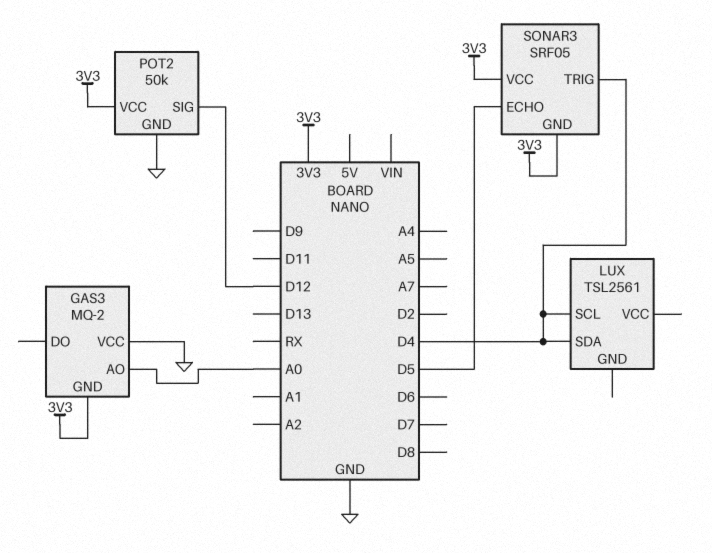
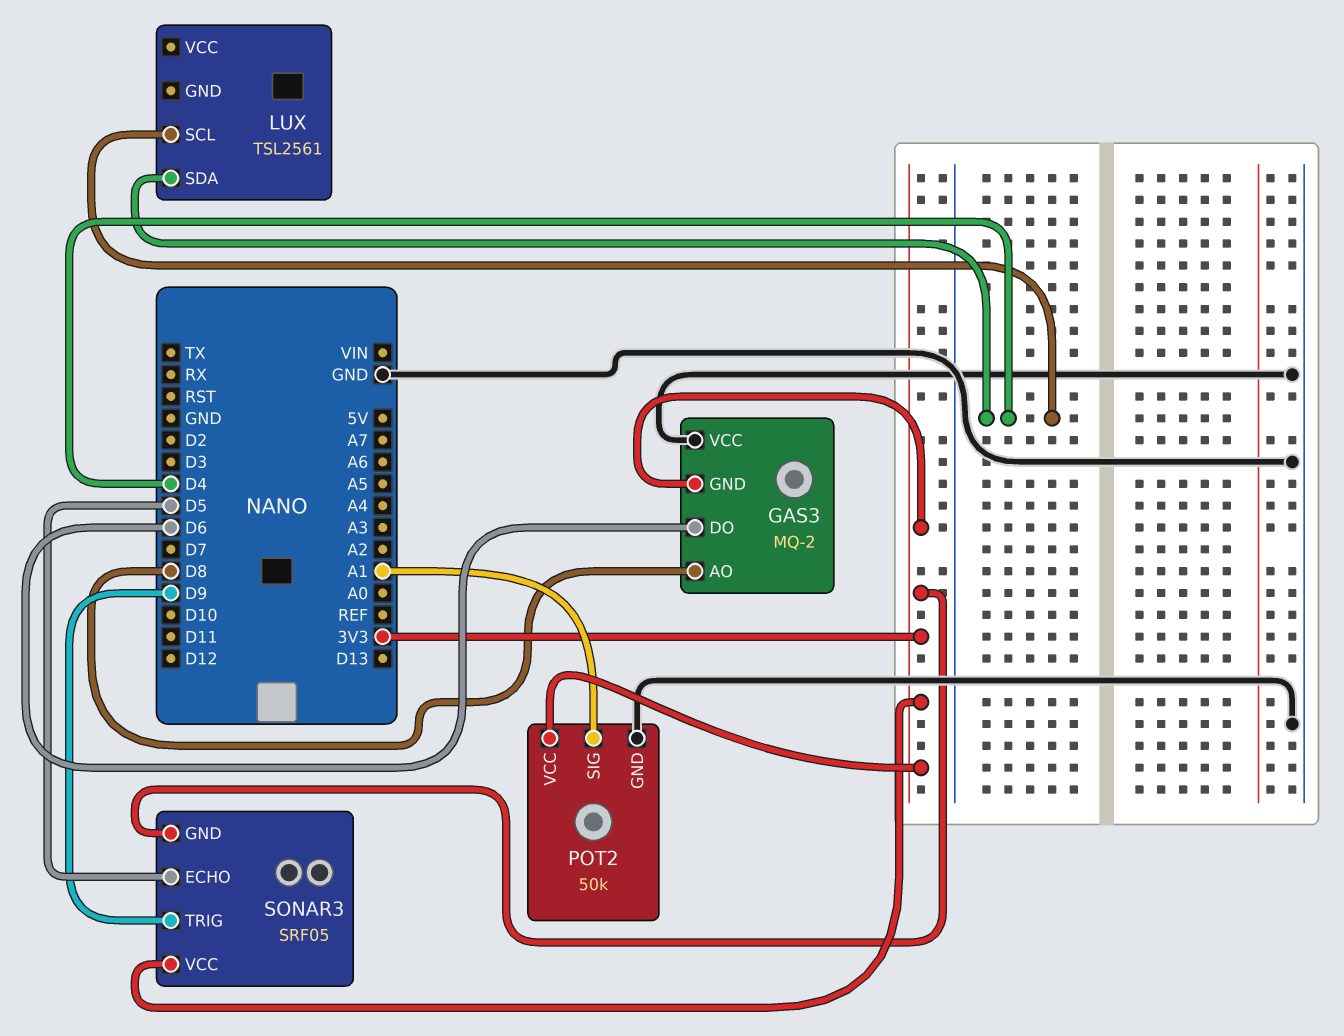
GAS3 pin AO: A0 -> D8
GAS3 pin DO: none -> D6
POT2 pin SIG: D12 -> A1
SONAR3 pin TRIG: D4 -> D9

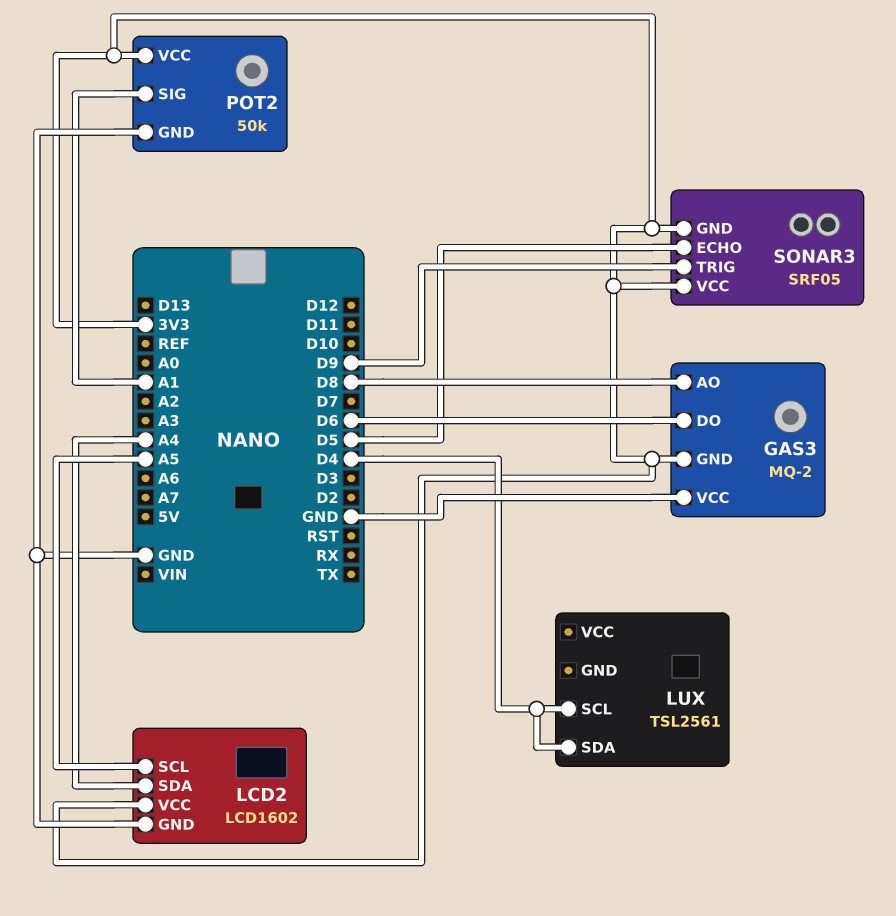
LCD2: none -> LCD1602
LCD2 pin GND: none -> GND
LCD2 pin SCL: none -> A5
LCD2 pin SDA: none -> A4
LCD2 pin VCC: none -> 3V3

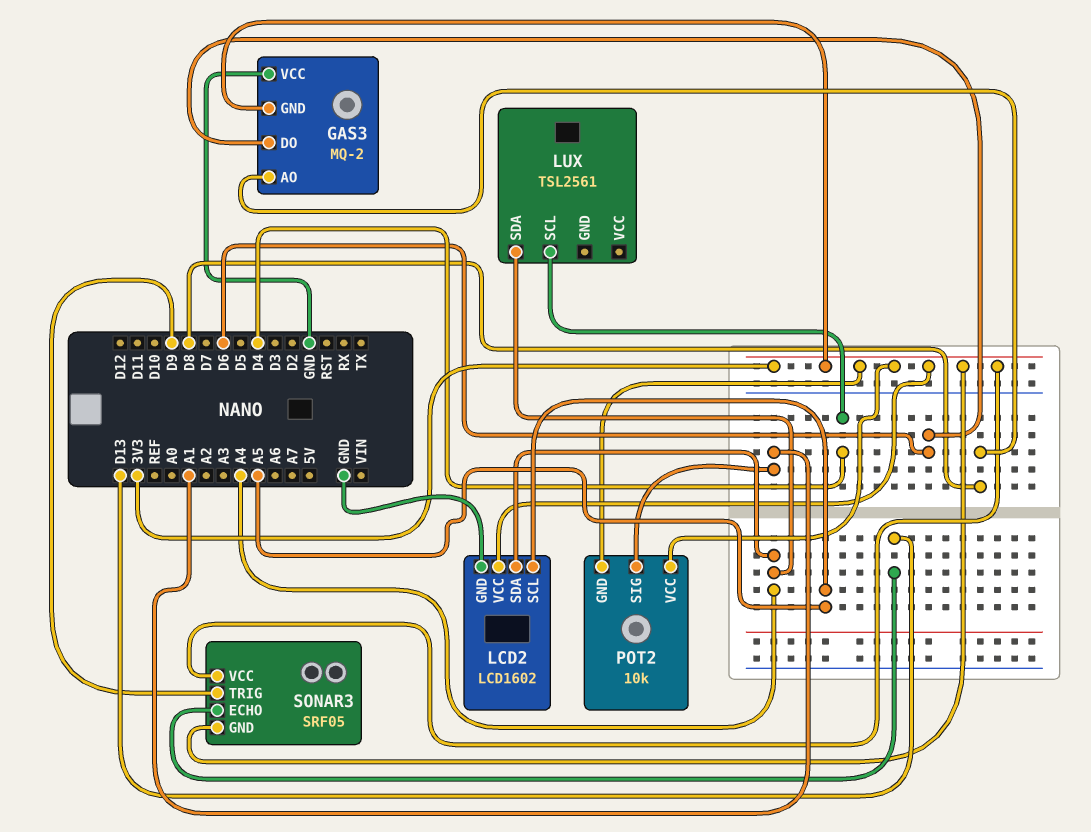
LUX pin SDA: D4 -> A4
POT2: 50k -> 10k
POT2 pin GND: GND -> 3V3
SONAR3 pin ECHO: D5 -> D13

